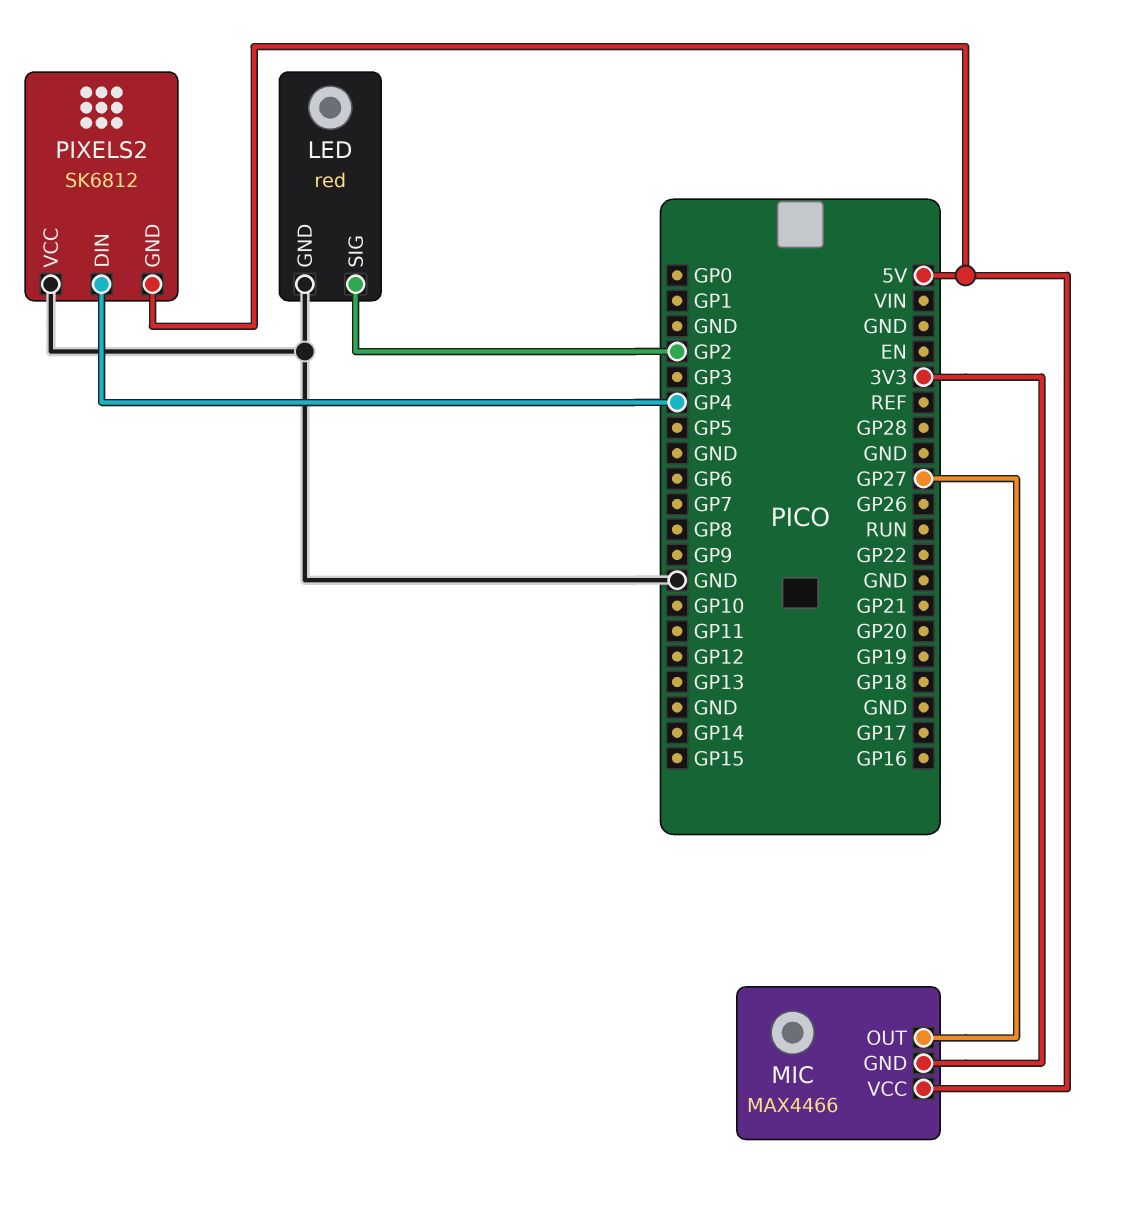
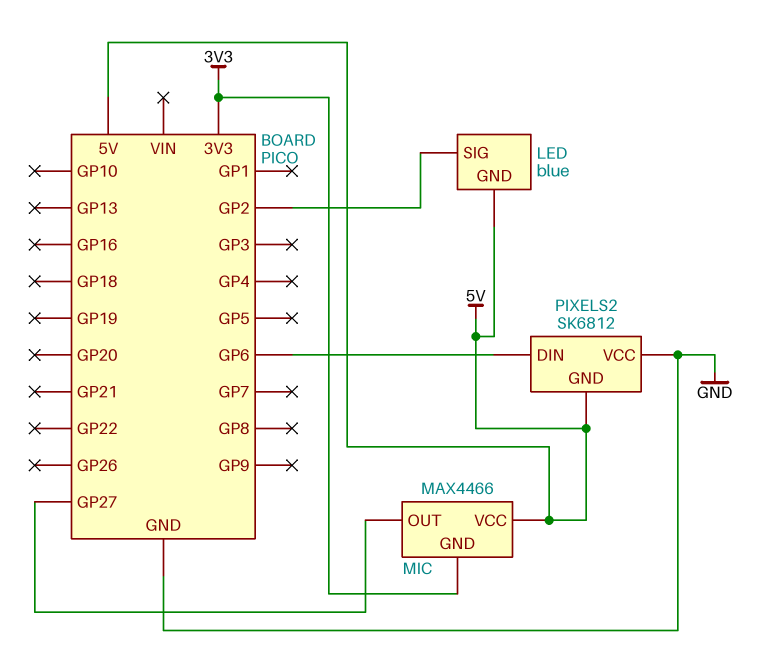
LED: red -> blue
LED pin GND: GND -> 5V
PIXELS2 pin DIN: GP4 -> GP6

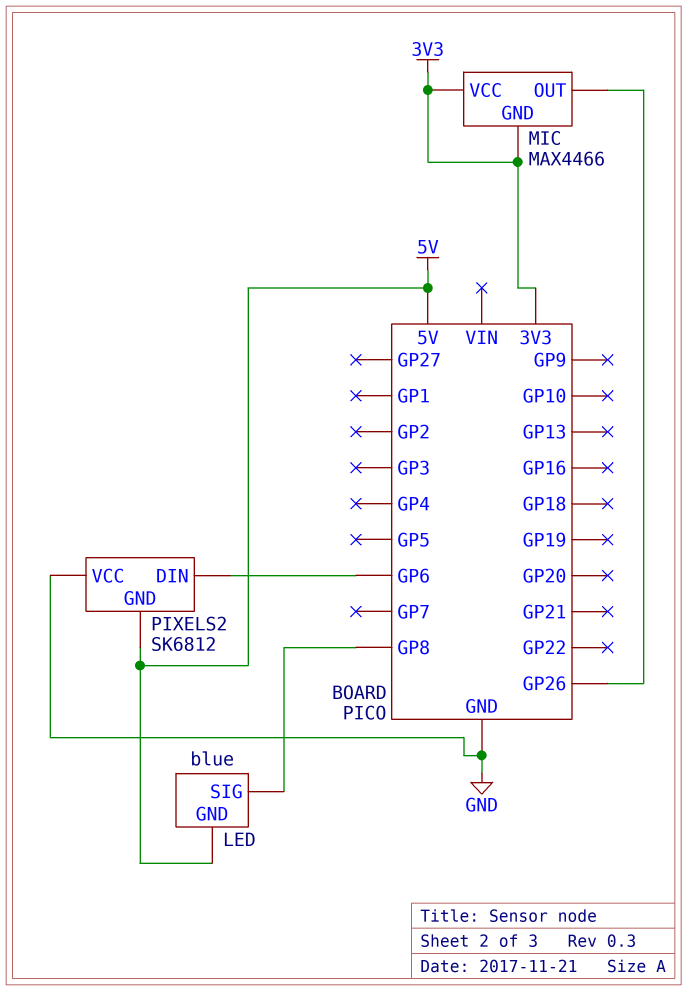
LED pin SIG: GP2 -> GP8
MIC pin OUT: GP27 -> GP26
MIC pin VCC: 5V -> 3V3

